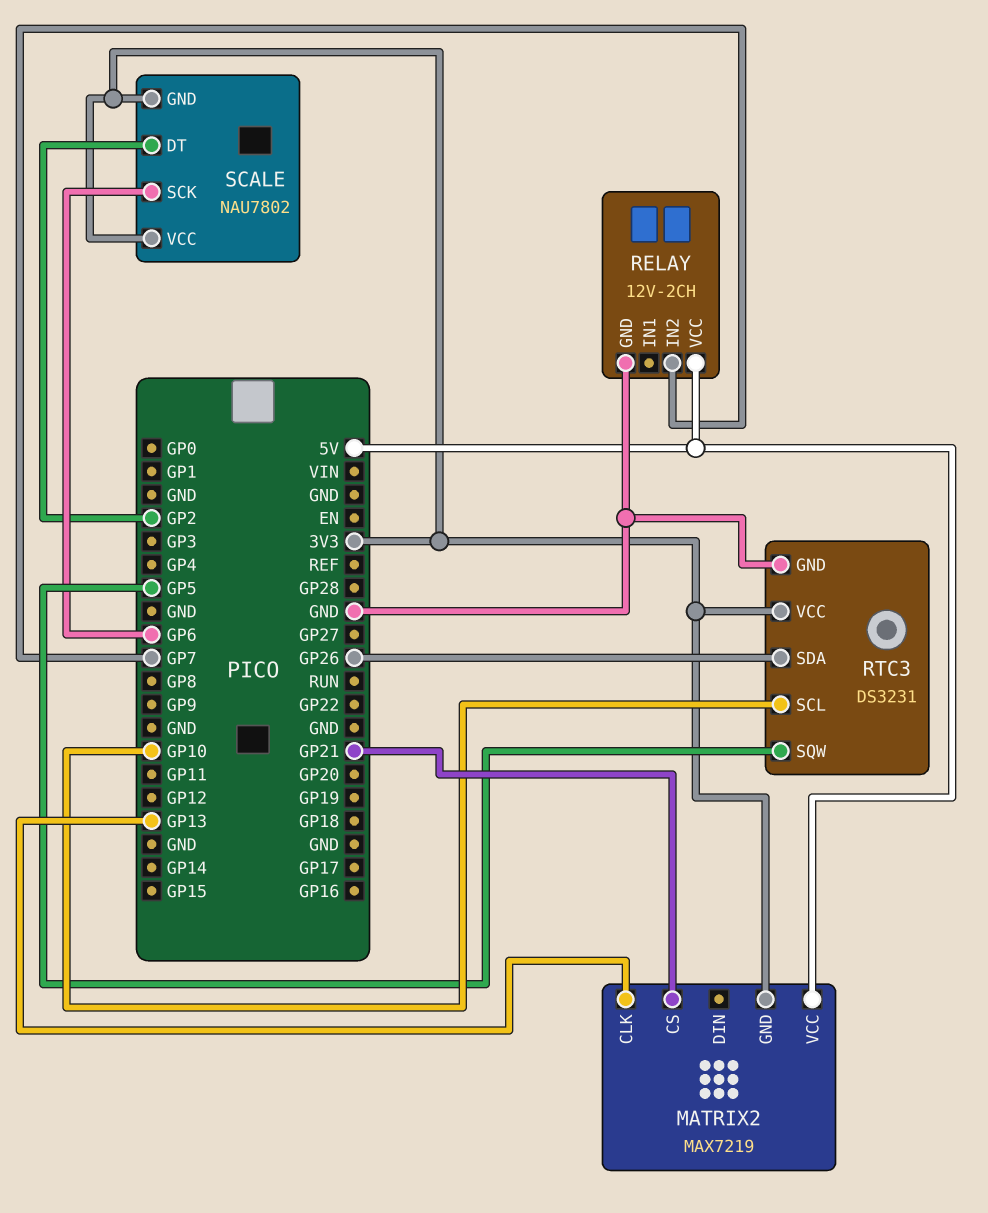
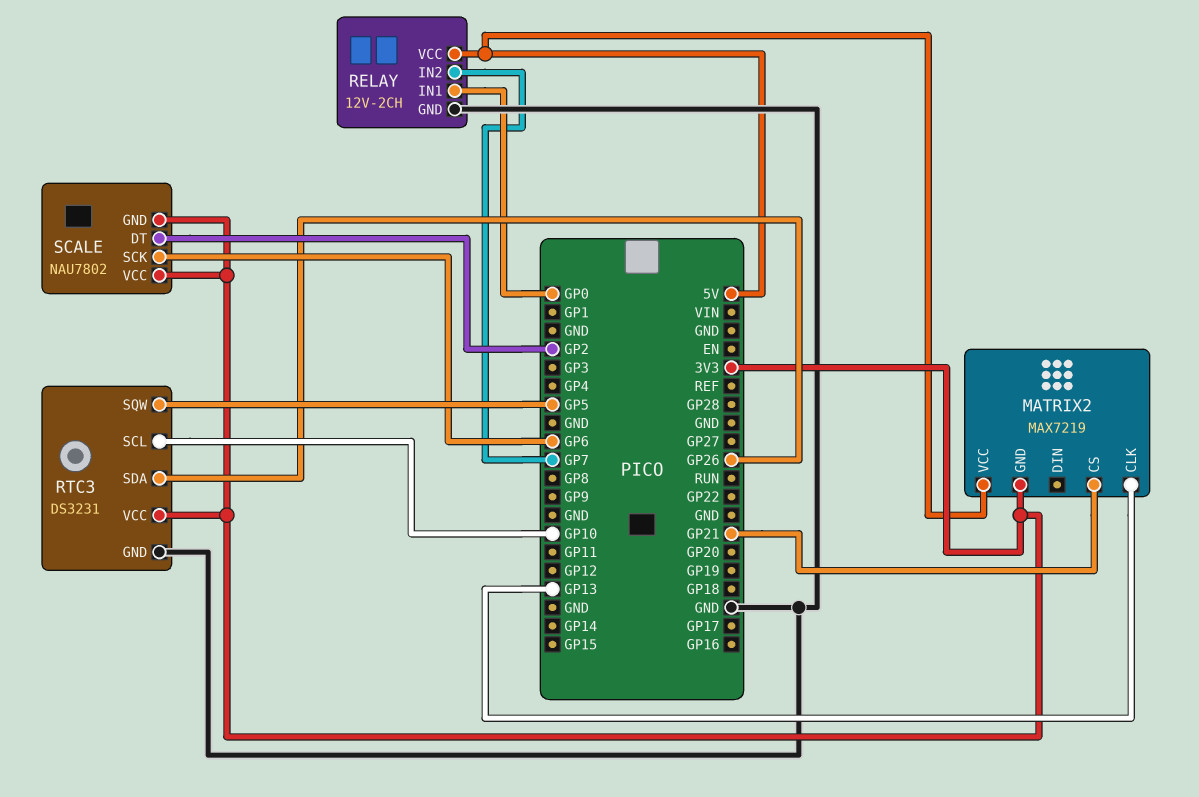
RELAY pin IN1: none -> GP0

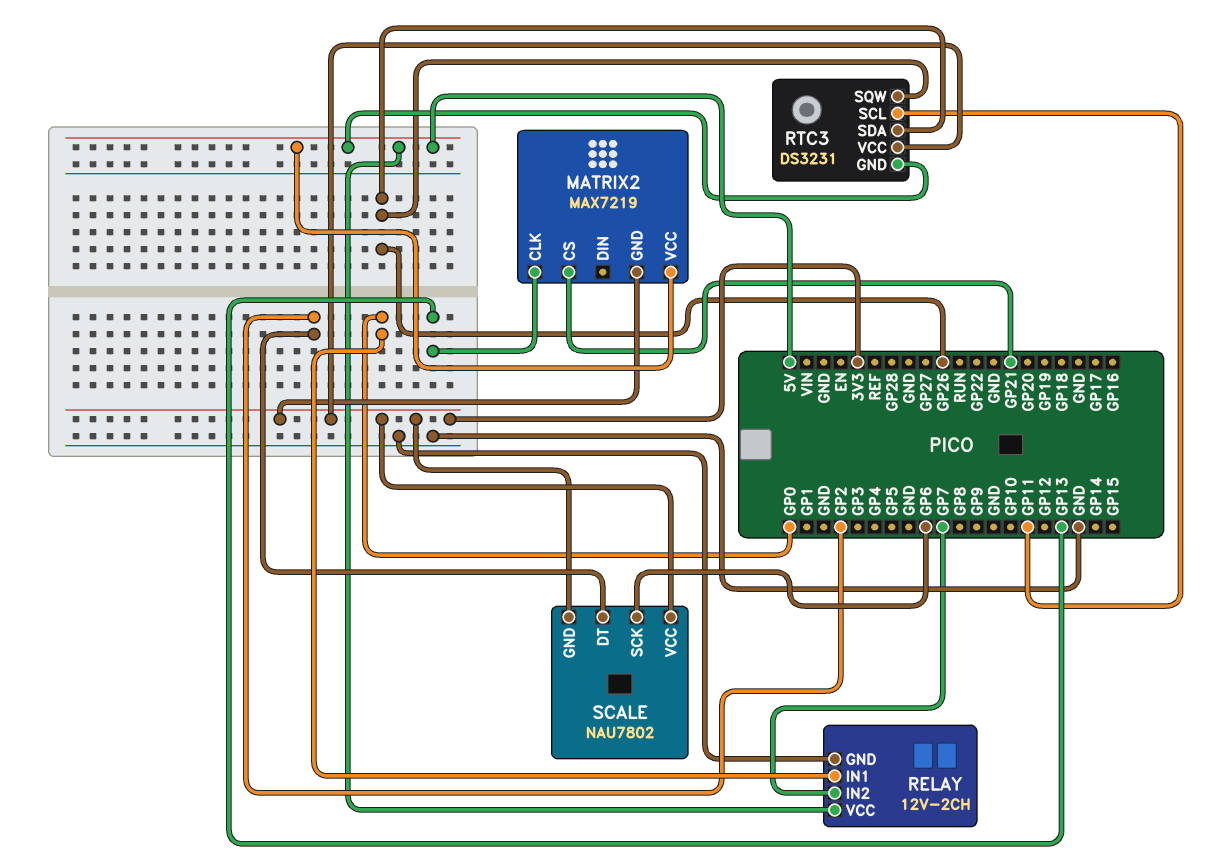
RTC3 pin GND: GND -> 5V
RTC3 pin SCL: GP10 -> GP11
RTC3 pin SQW: GP5 -> GP26

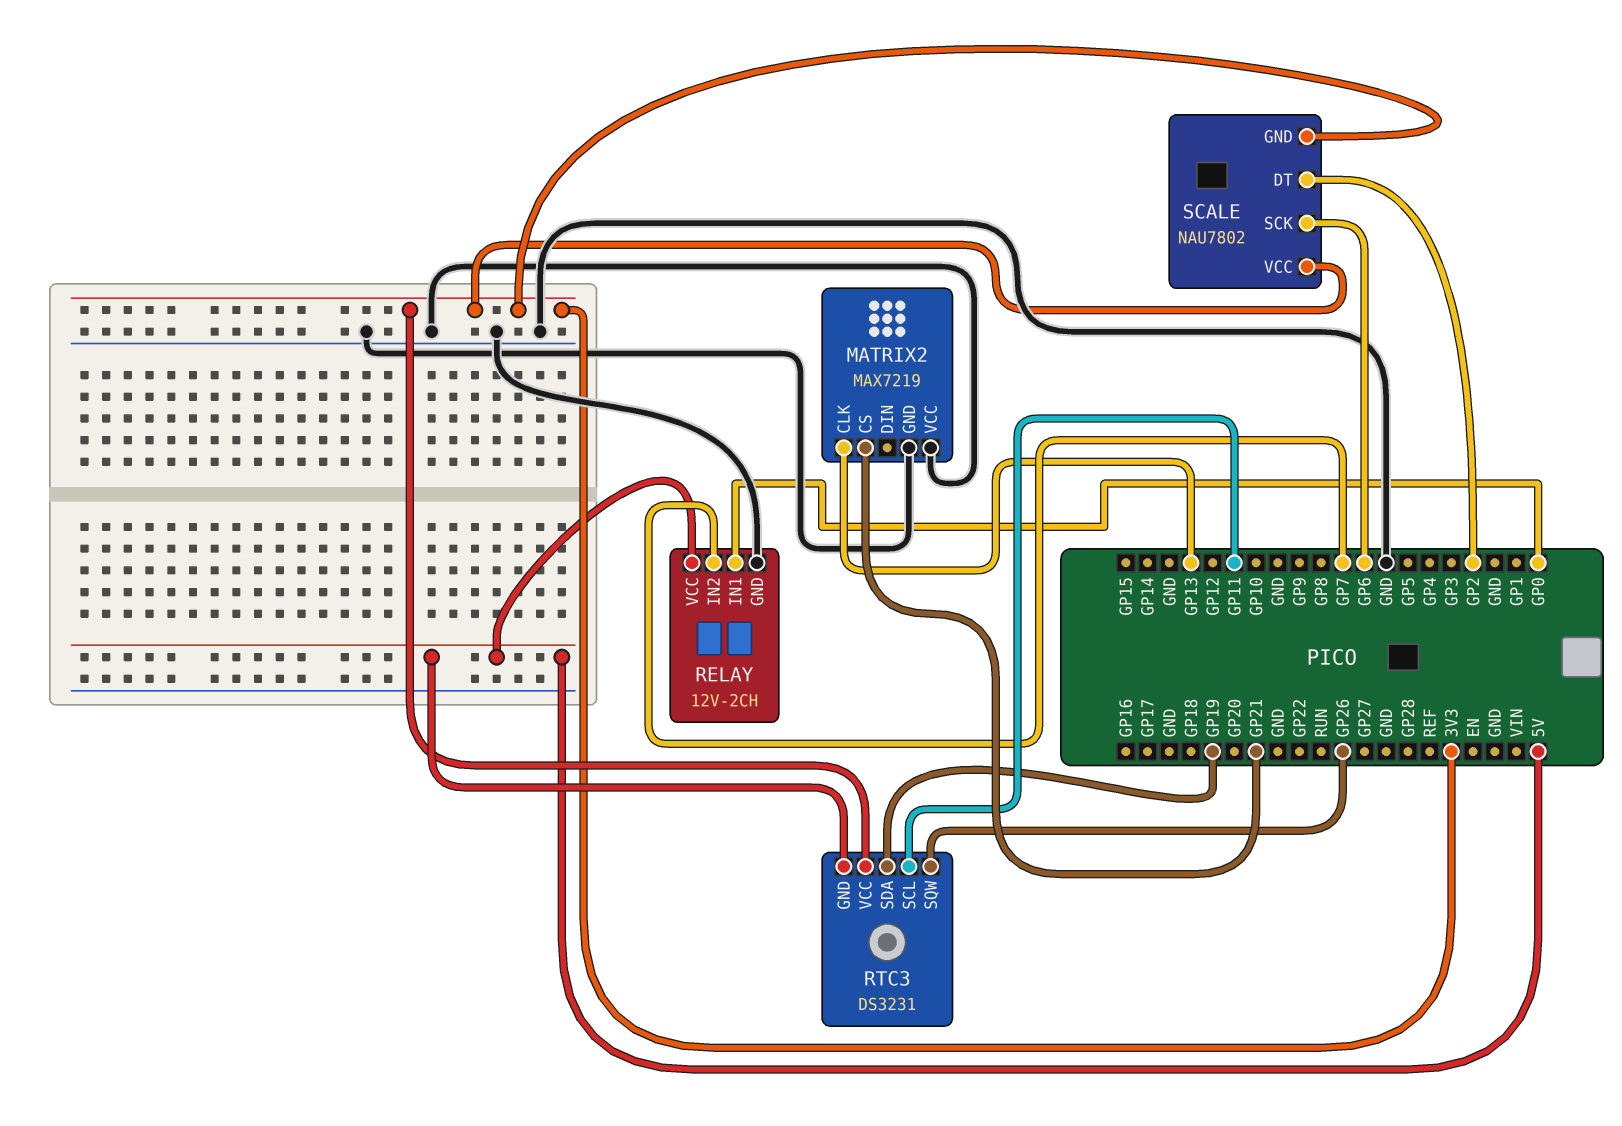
MATRIX2 pin GND: 3V3 -> GND
MATRIX2 pin VCC: 5V -> GND
RTC3 pin SDA: GP26 -> GP19

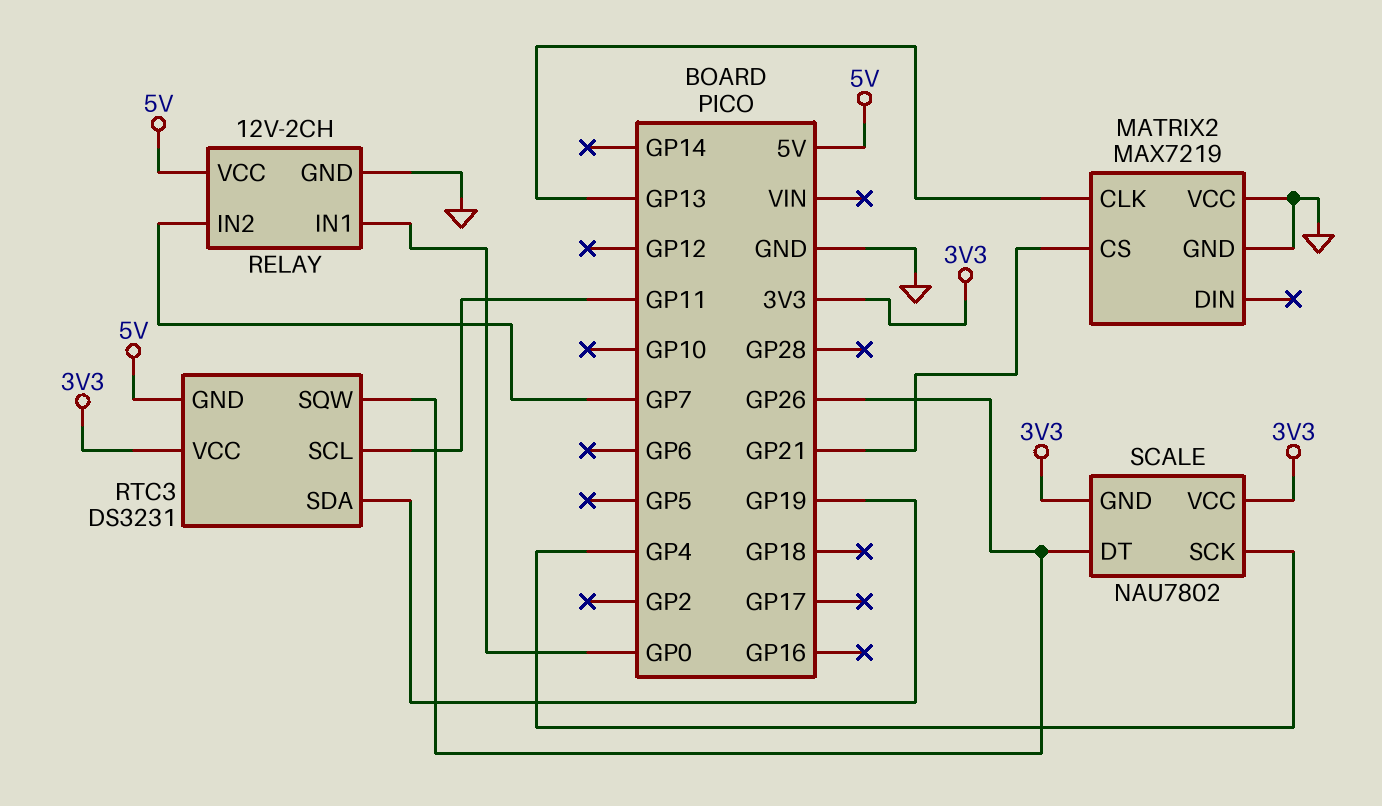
SCALE pin DT: GP2 -> GP26
SCALE pin SCK: GP6 -> GP4

